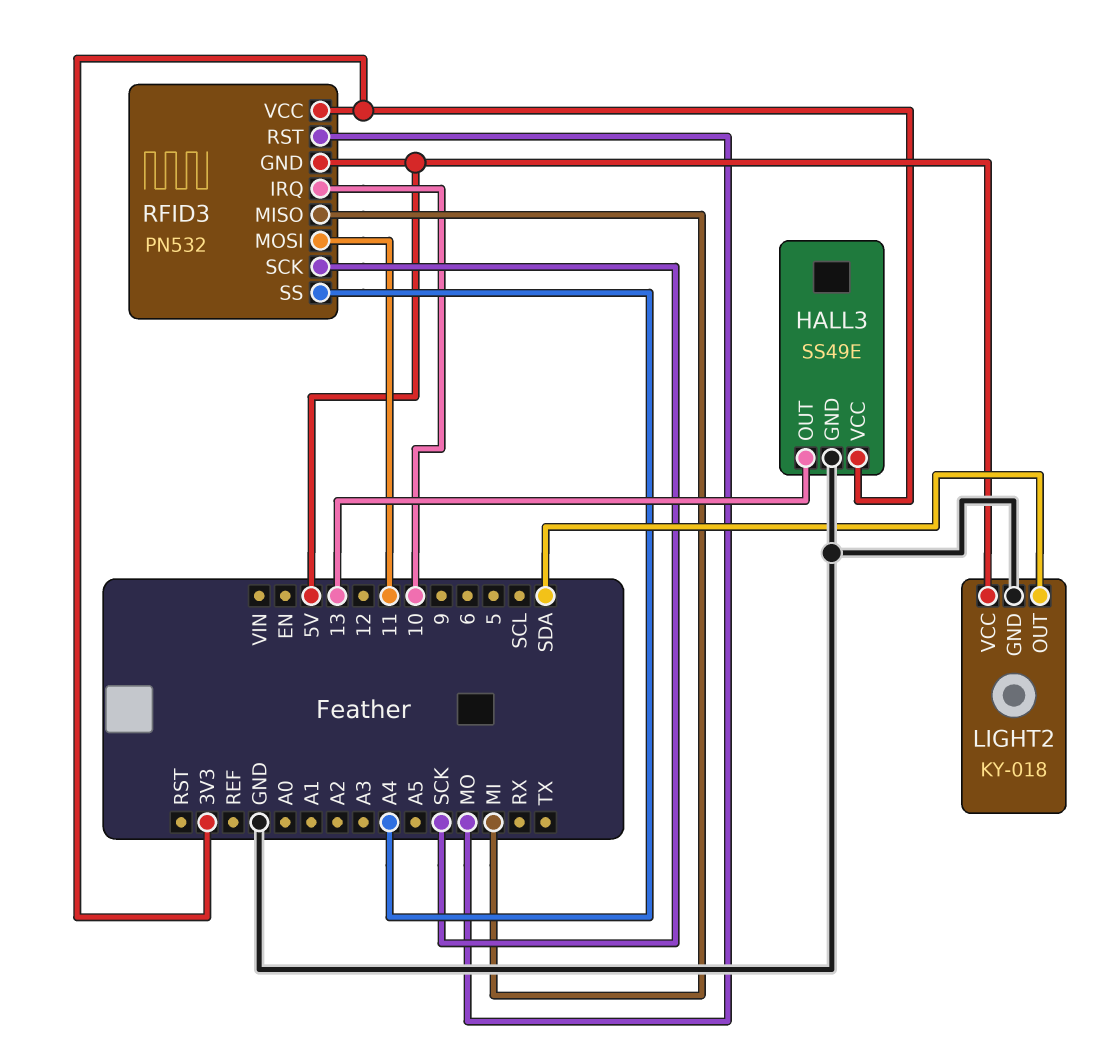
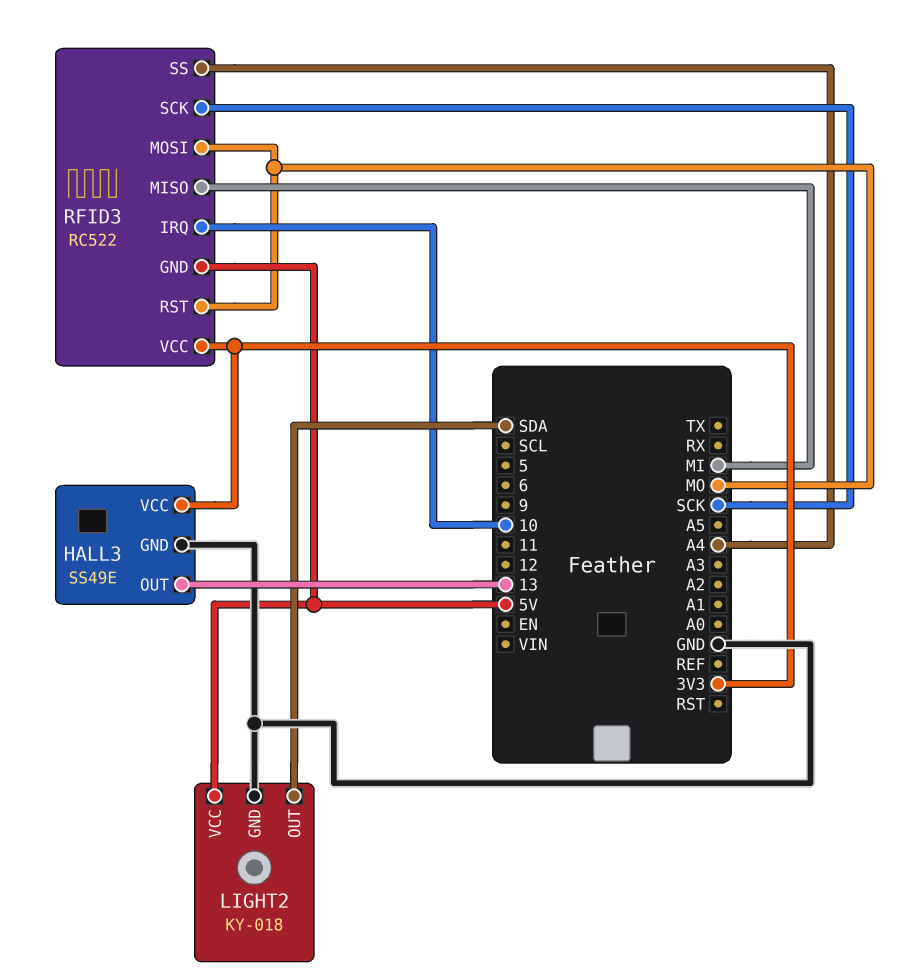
RFID3: PN532 -> RC522
RFID3 pin MOSI: 11 -> MO

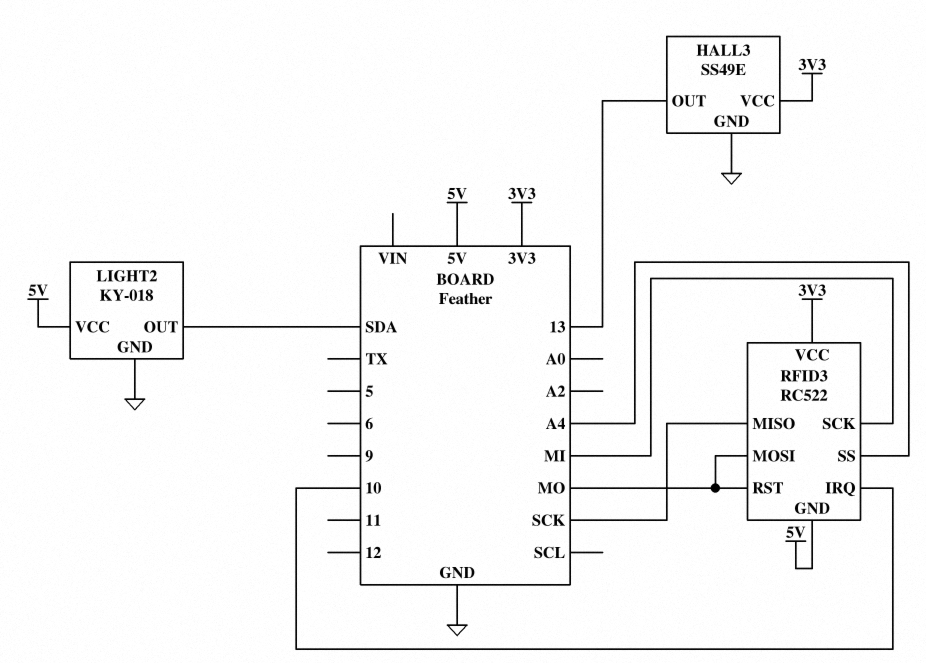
RFID3 pin MISO: MI -> SCK
RFID3 pin SCK: SCK -> MI

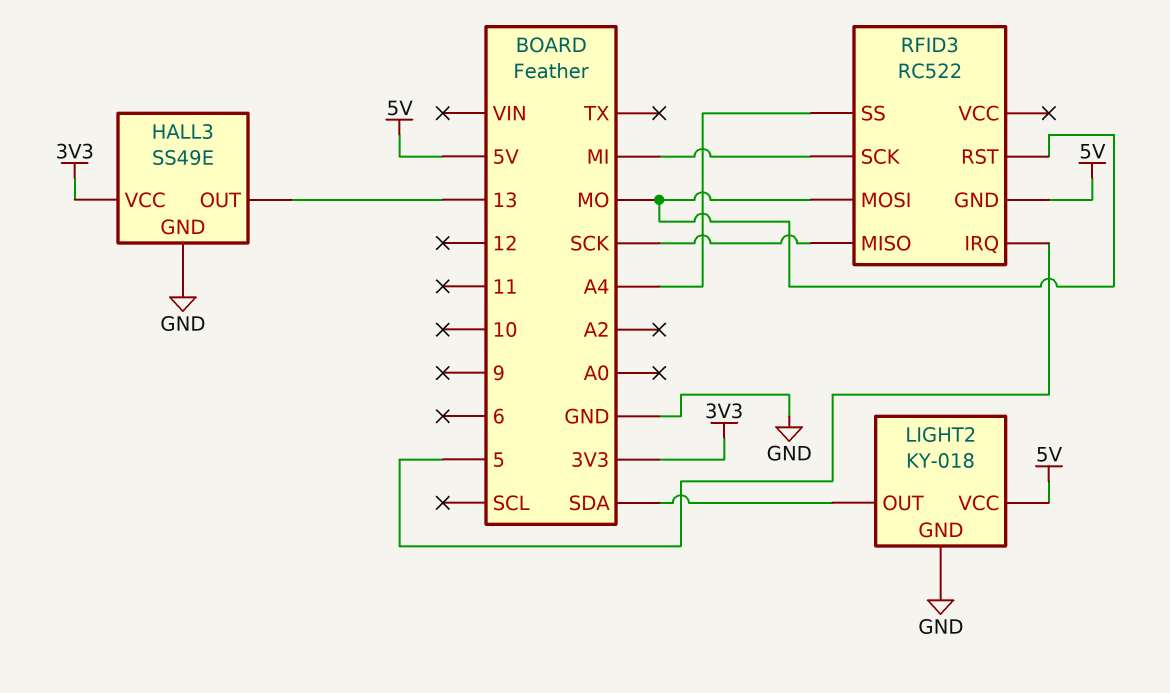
RFID3 pin IRQ: 10 -> 5
RFID3 pin VCC: 3V3 -> none

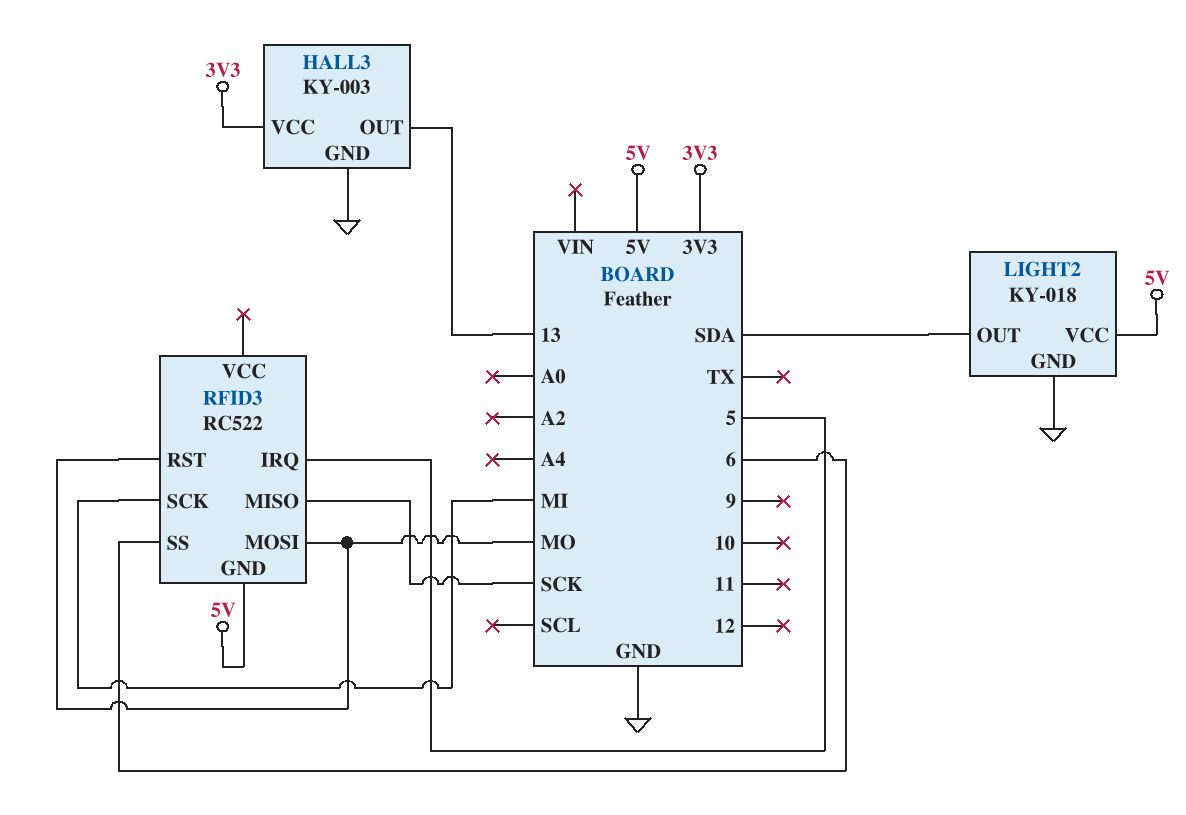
HALL3: SS49E -> KY-003
RFID3 pin SS: A4 -> 6

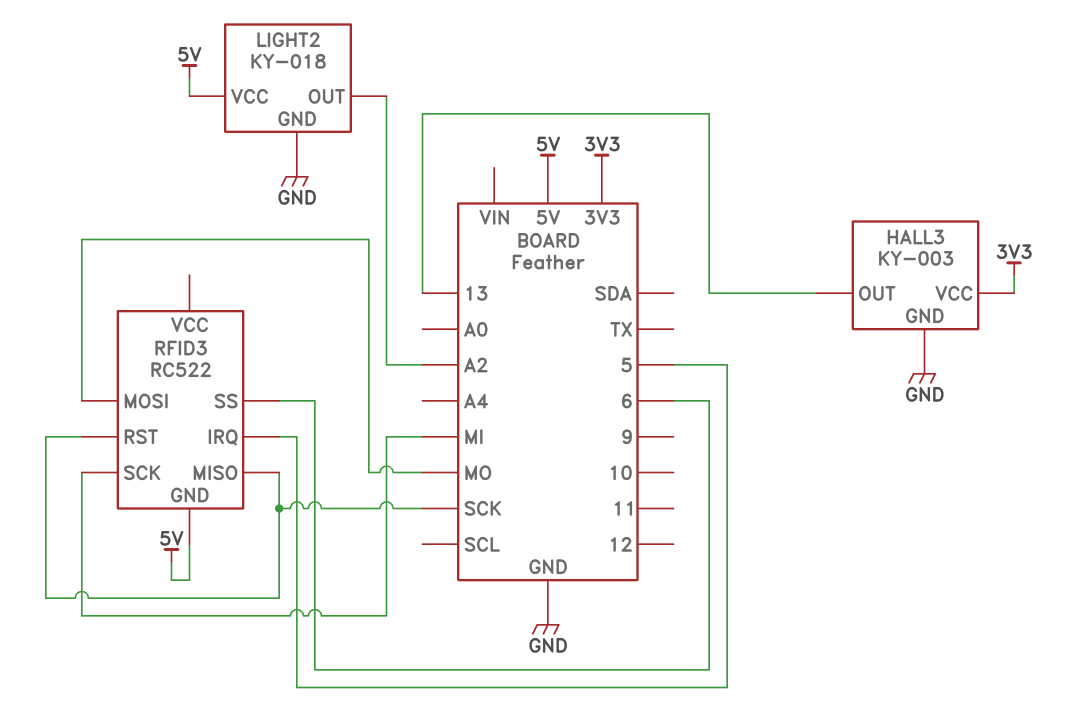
LIGHT2 pin OUT: SDA -> A2
RFID3 pin RST: MO -> SCK

